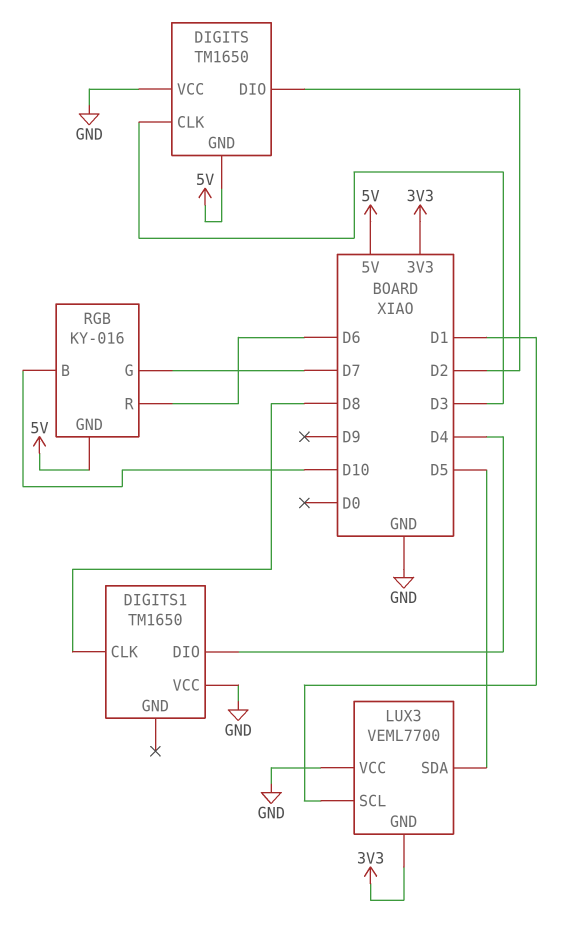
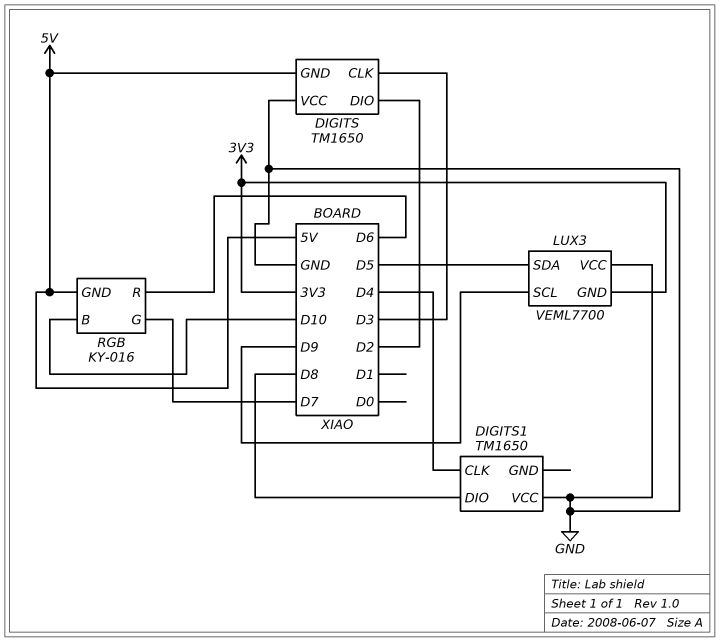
DIGITS1 pin CLK: D8 -> D4
DIGITS1 pin DIO: D4 -> D8
LUX3 pin SCL: D1 -> D9

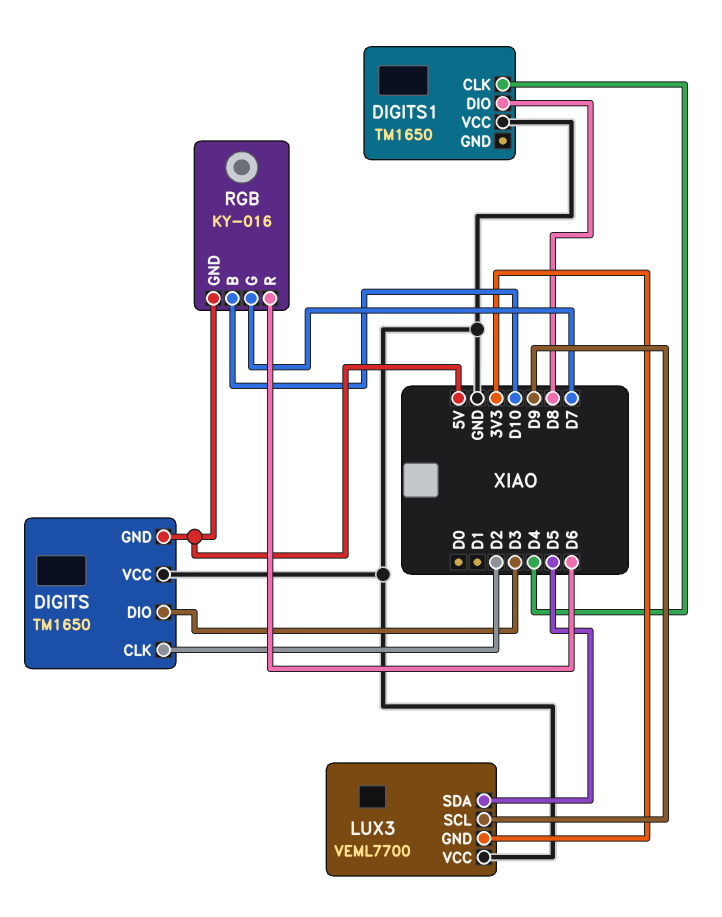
DIGITS pin CLK: D3 -> D2
DIGITS pin DIO: D2 -> D3

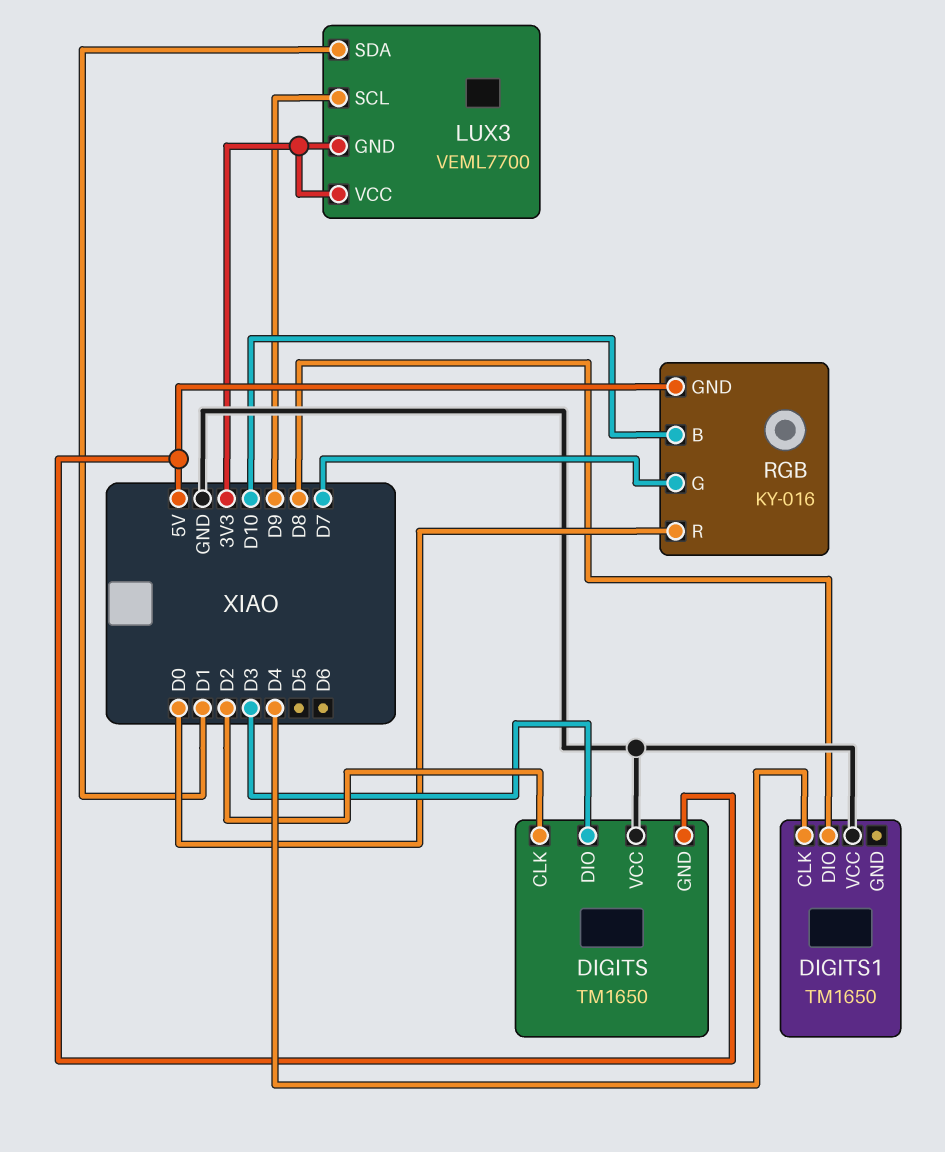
LUX3 pin SDA: D5 -> D1
LUX3 pin VCC: GND -> 3V3
RGB pin R: D6 -> D0

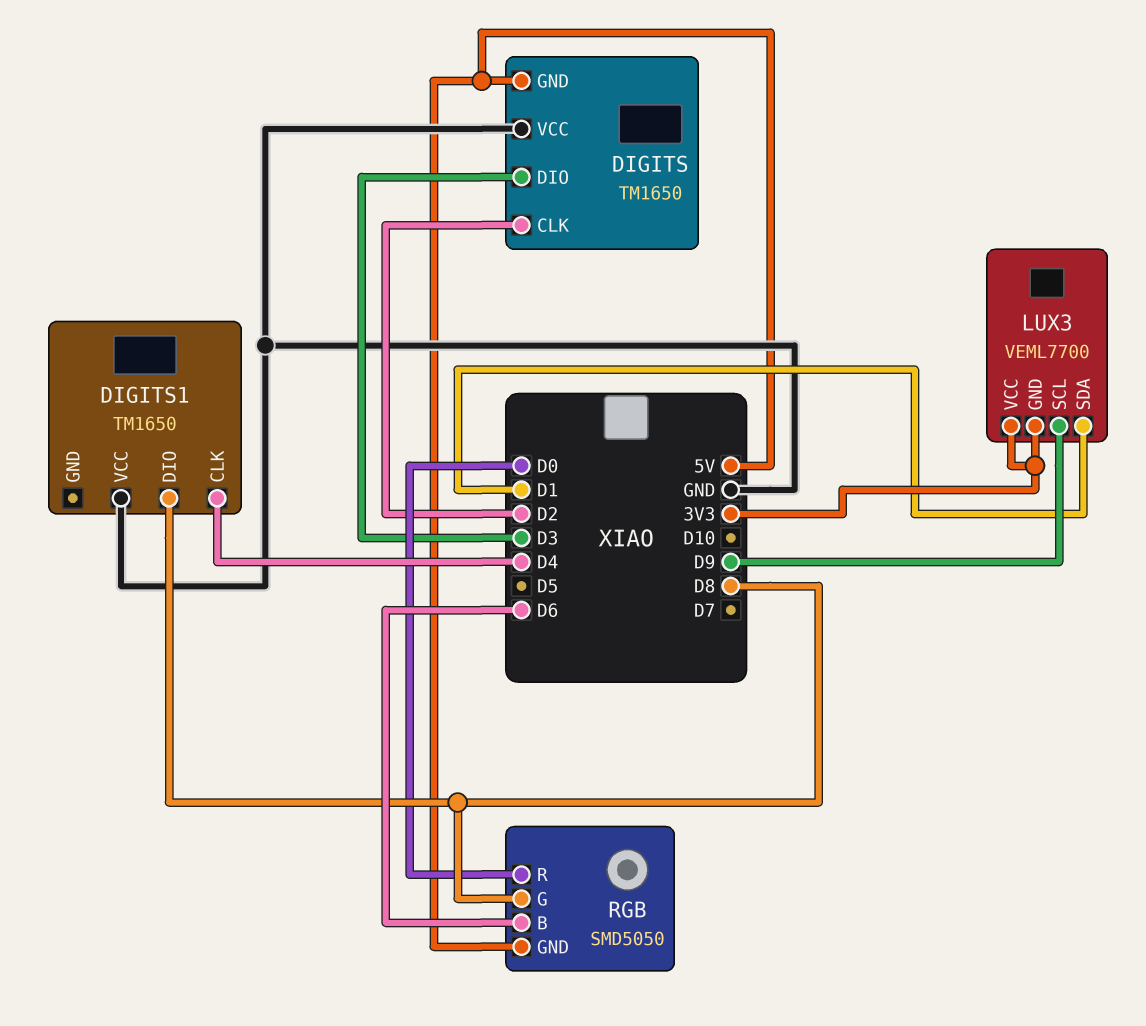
RGB: KY-016 -> SMD5050
RGB pin B: D10 -> D6
RGB pin G: D7 -> D8

